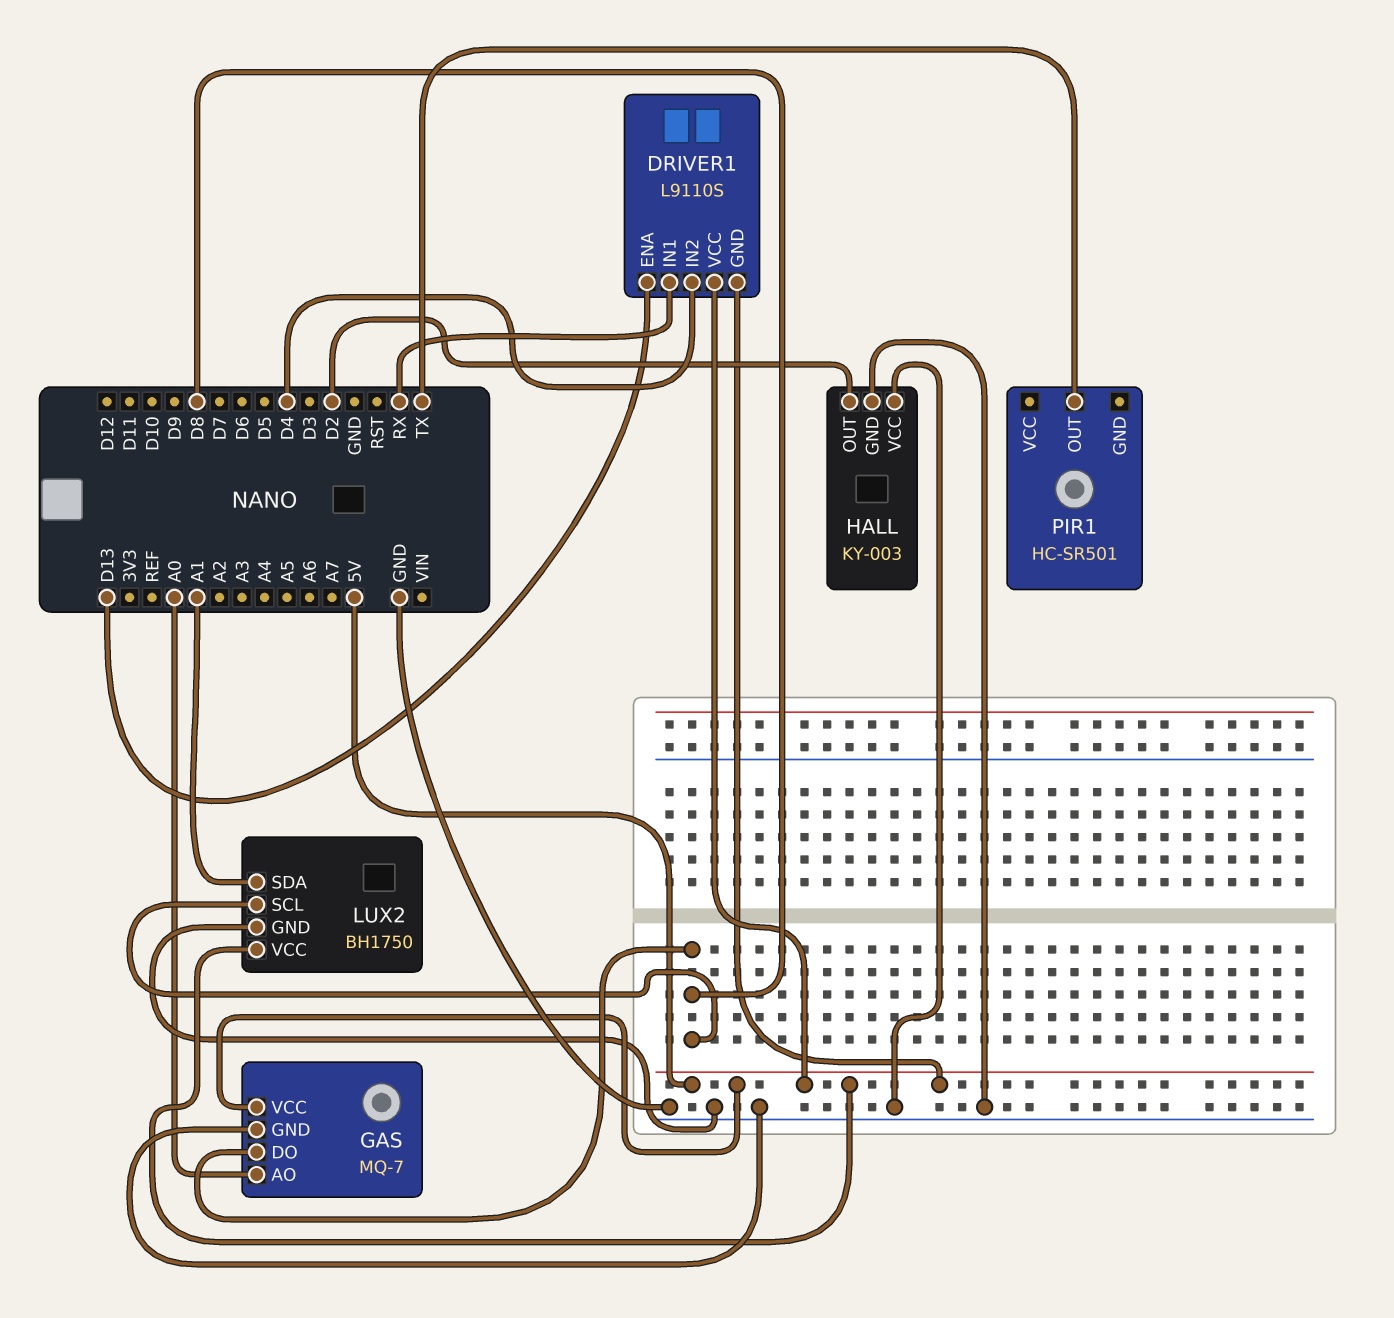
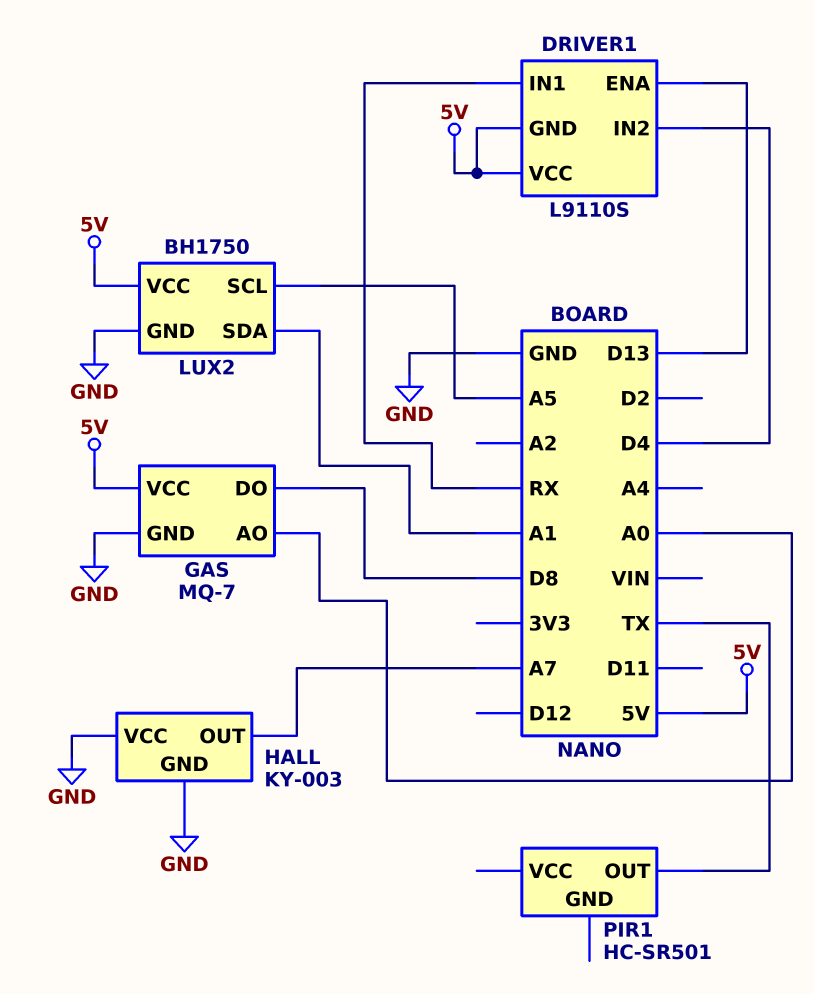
HALL pin OUT: D2 -> A7
LUX2 pin SCL: D8 -> A5

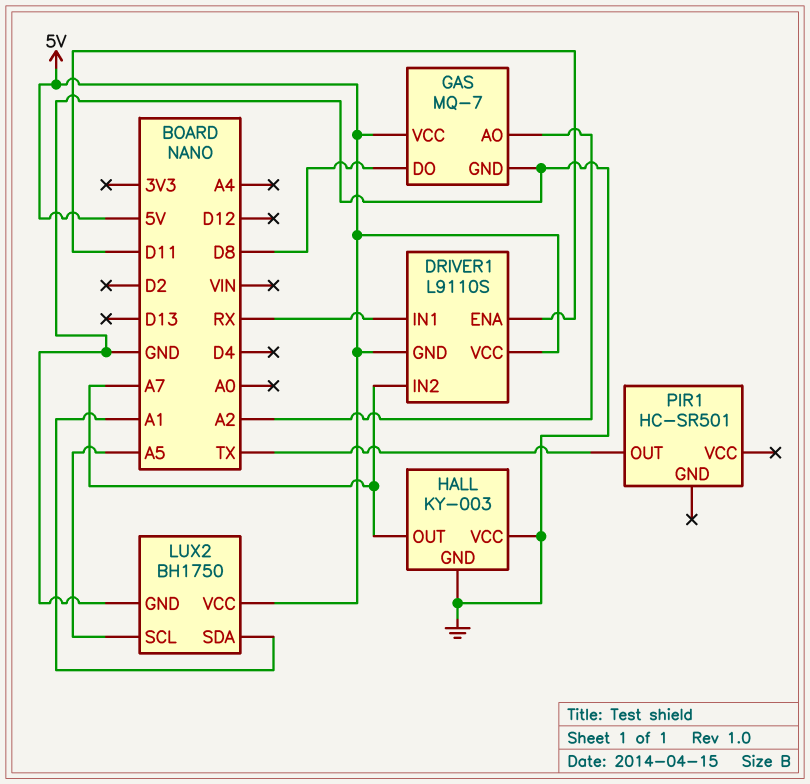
DRIVER1 pin ENA: D13 -> D11
DRIVER1 pin IN2: D4 -> A7
GAS pin AO: A0 -> A2

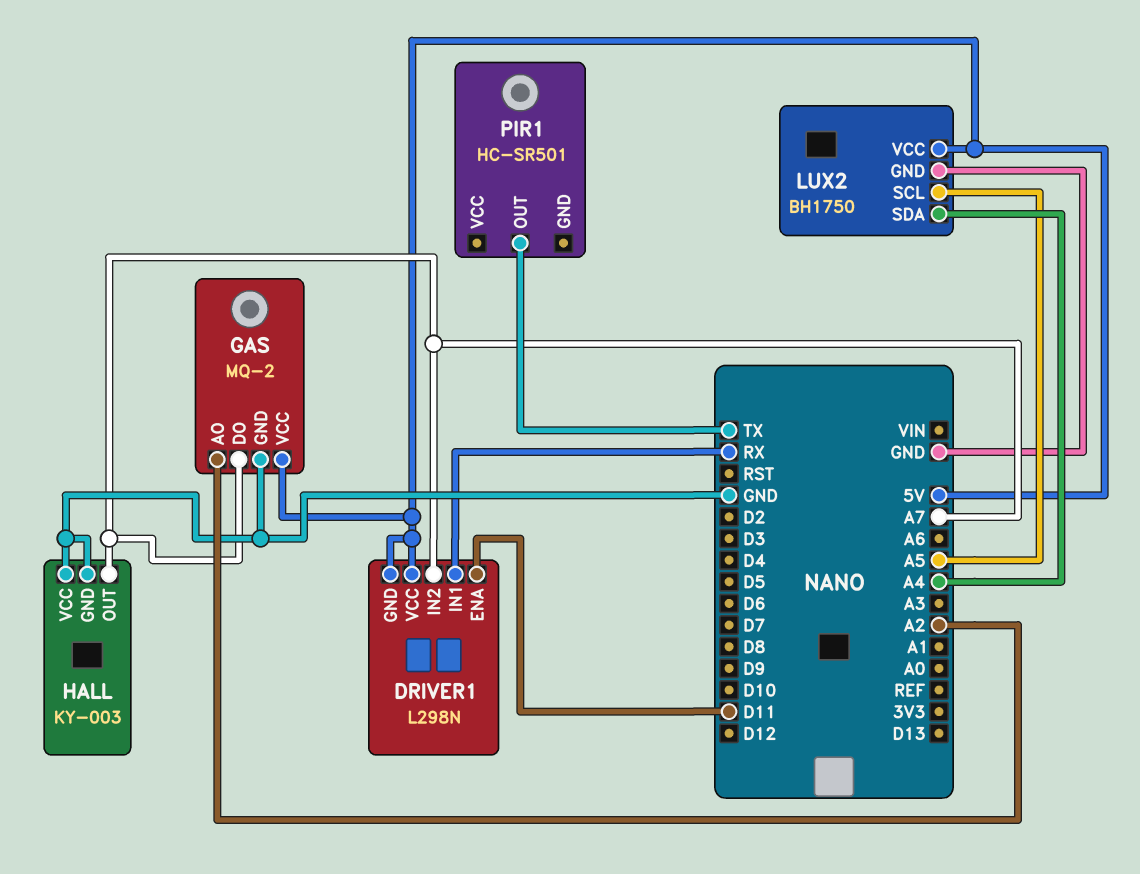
DRIVER1: L9110S -> L298N
GAS: MQ-7 -> MQ-2
GAS pin DO: D8 -> A7
LUX2 pin SDA: A1 -> A4

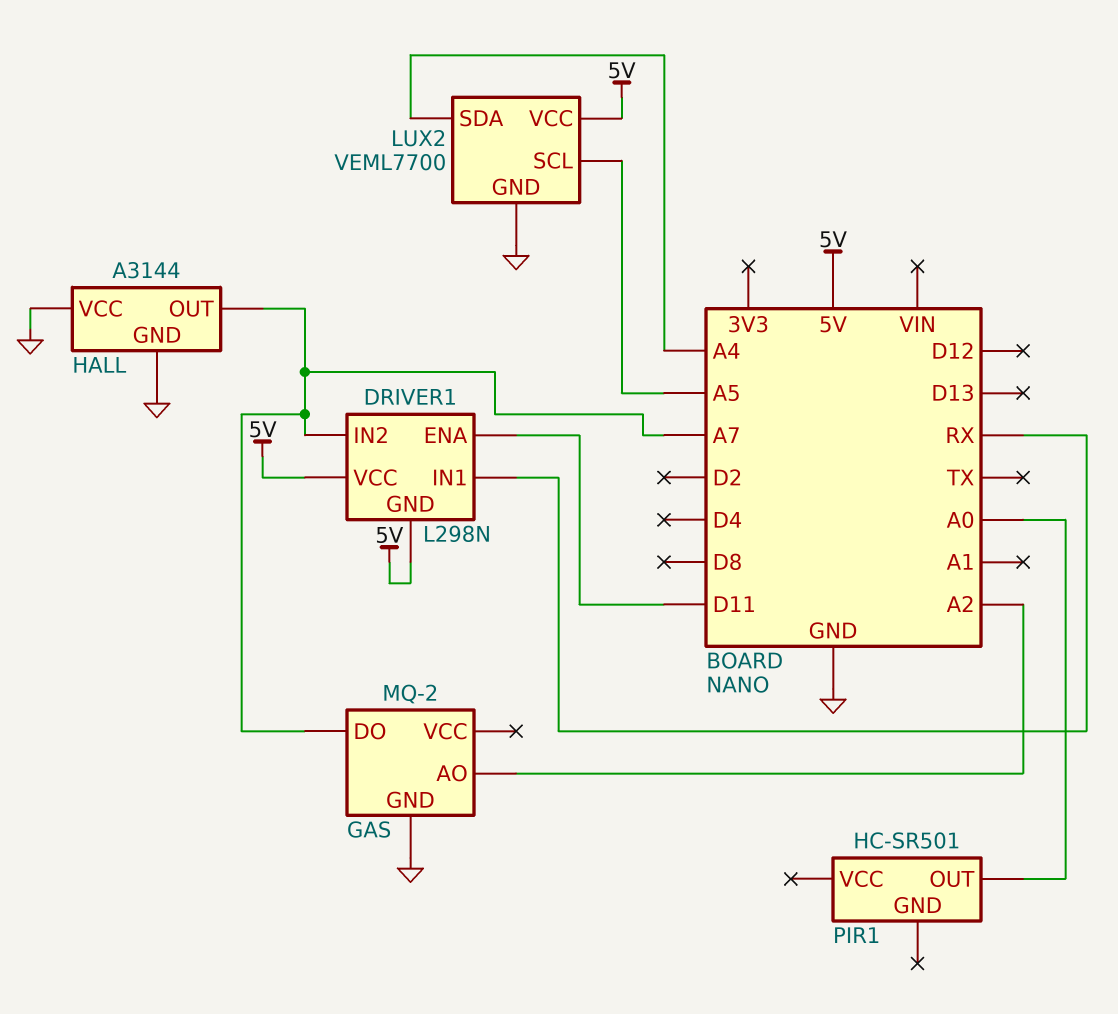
GAS pin VCC: 5V -> none
HALL: KY-003 -> A3144
LUX2: BH1750 -> VEML7700
PIR1 pin OUT: TX -> A0

